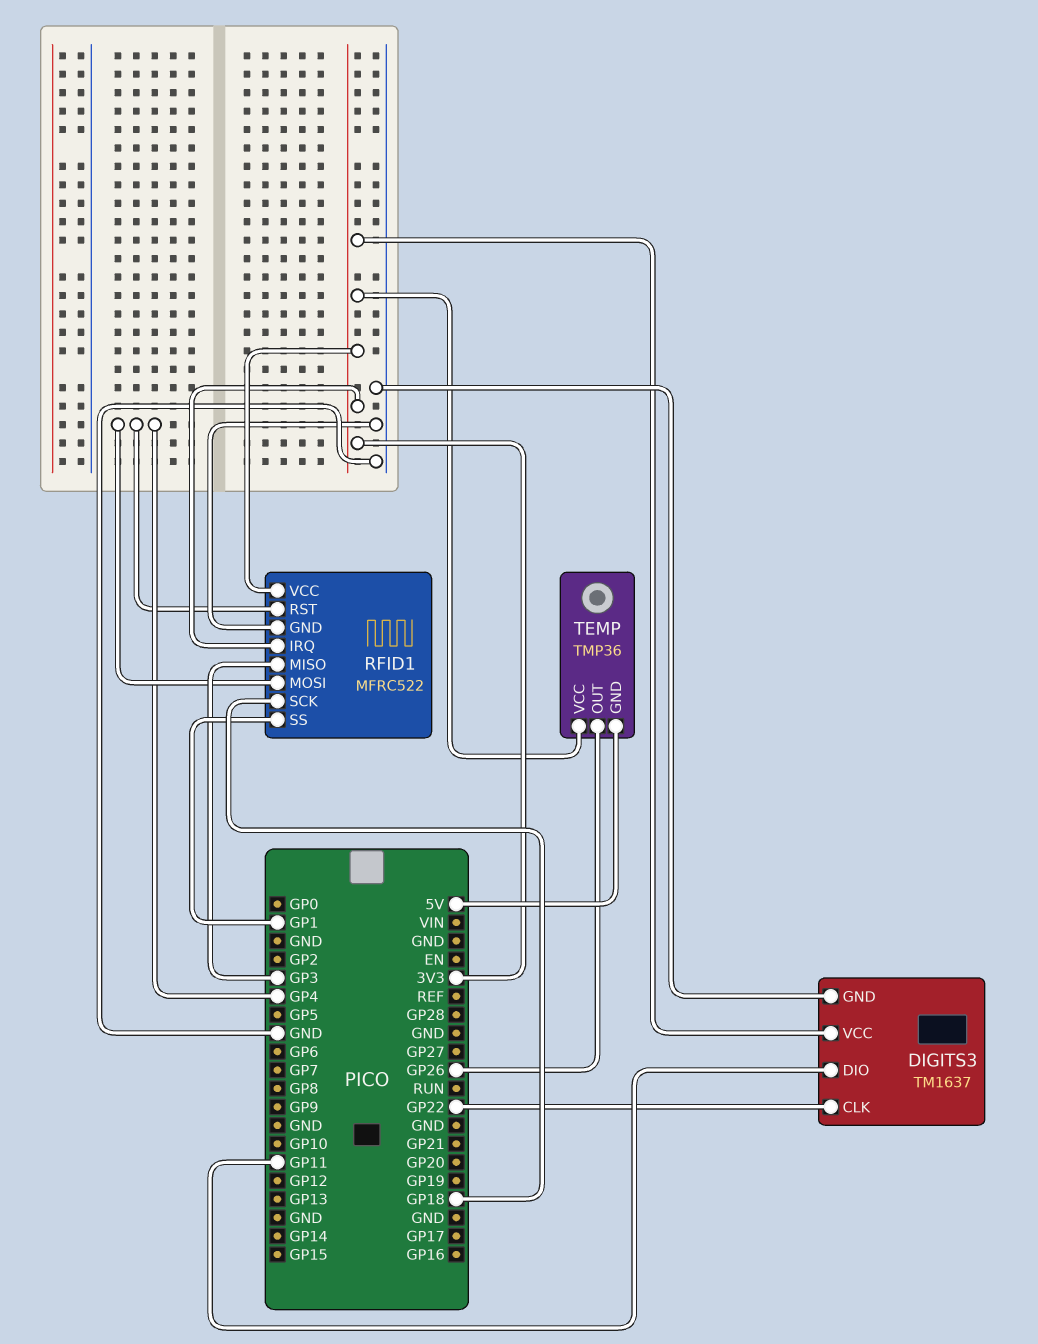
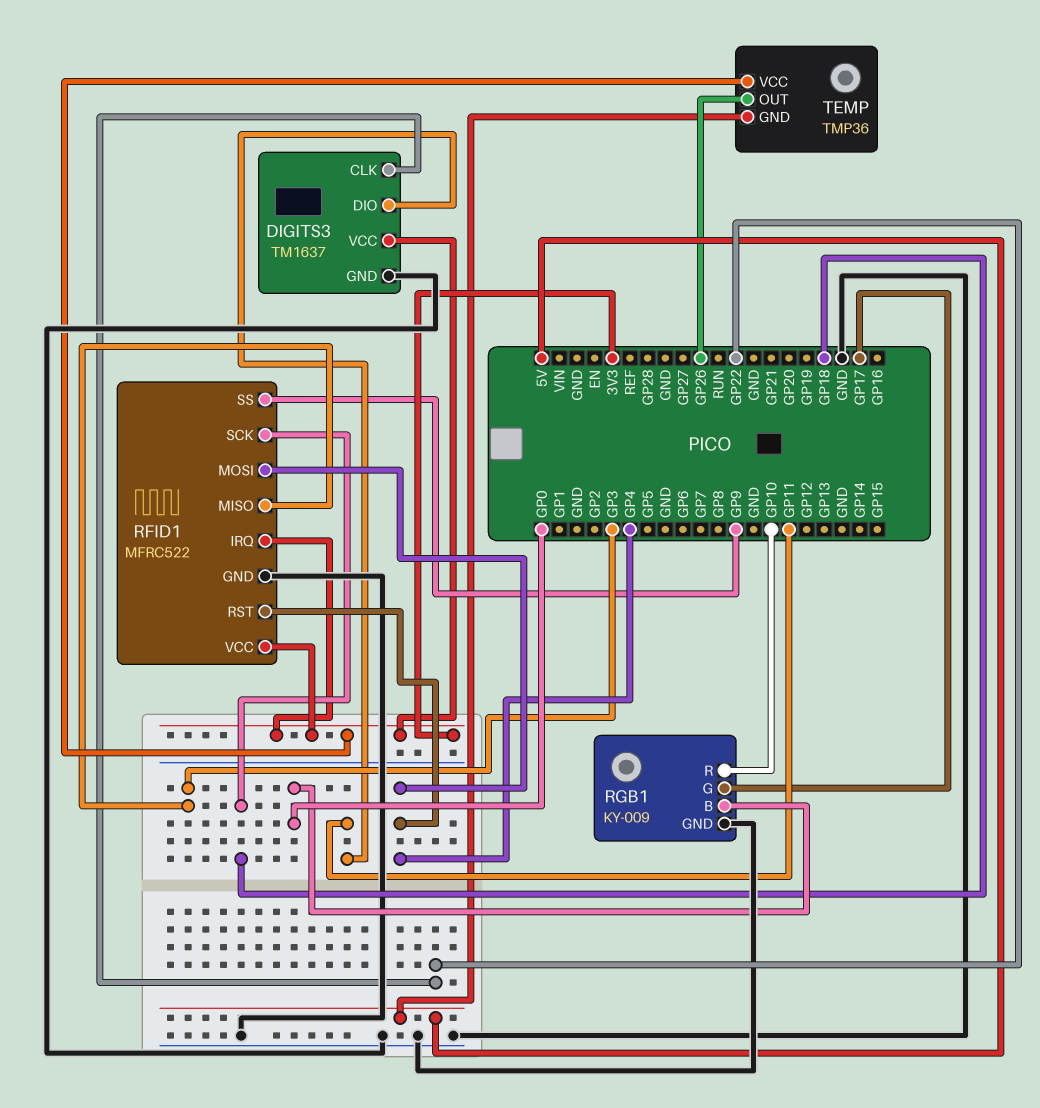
RFID1 pin SS: GP1 -> GP9
RGB1: none -> KY-009
RGB1 pin B: none -> GP0
RGB1 pin G: none -> GP17
RGB1 pin GND: none -> GND
RGB1 pin R: none -> GP10

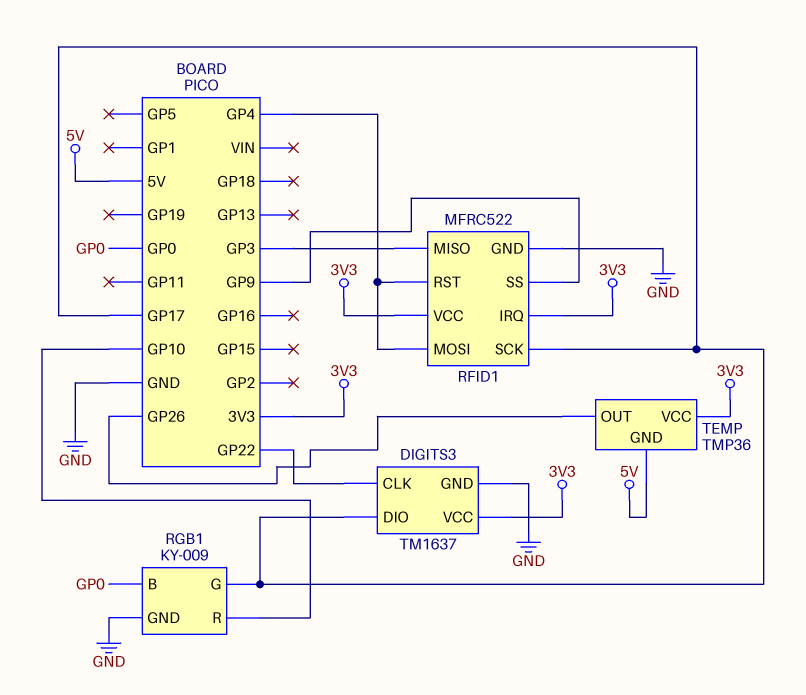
DIGITS3 pin DIO: GP11 -> GP17
RFID1 pin SCK: GP18 -> GP17

